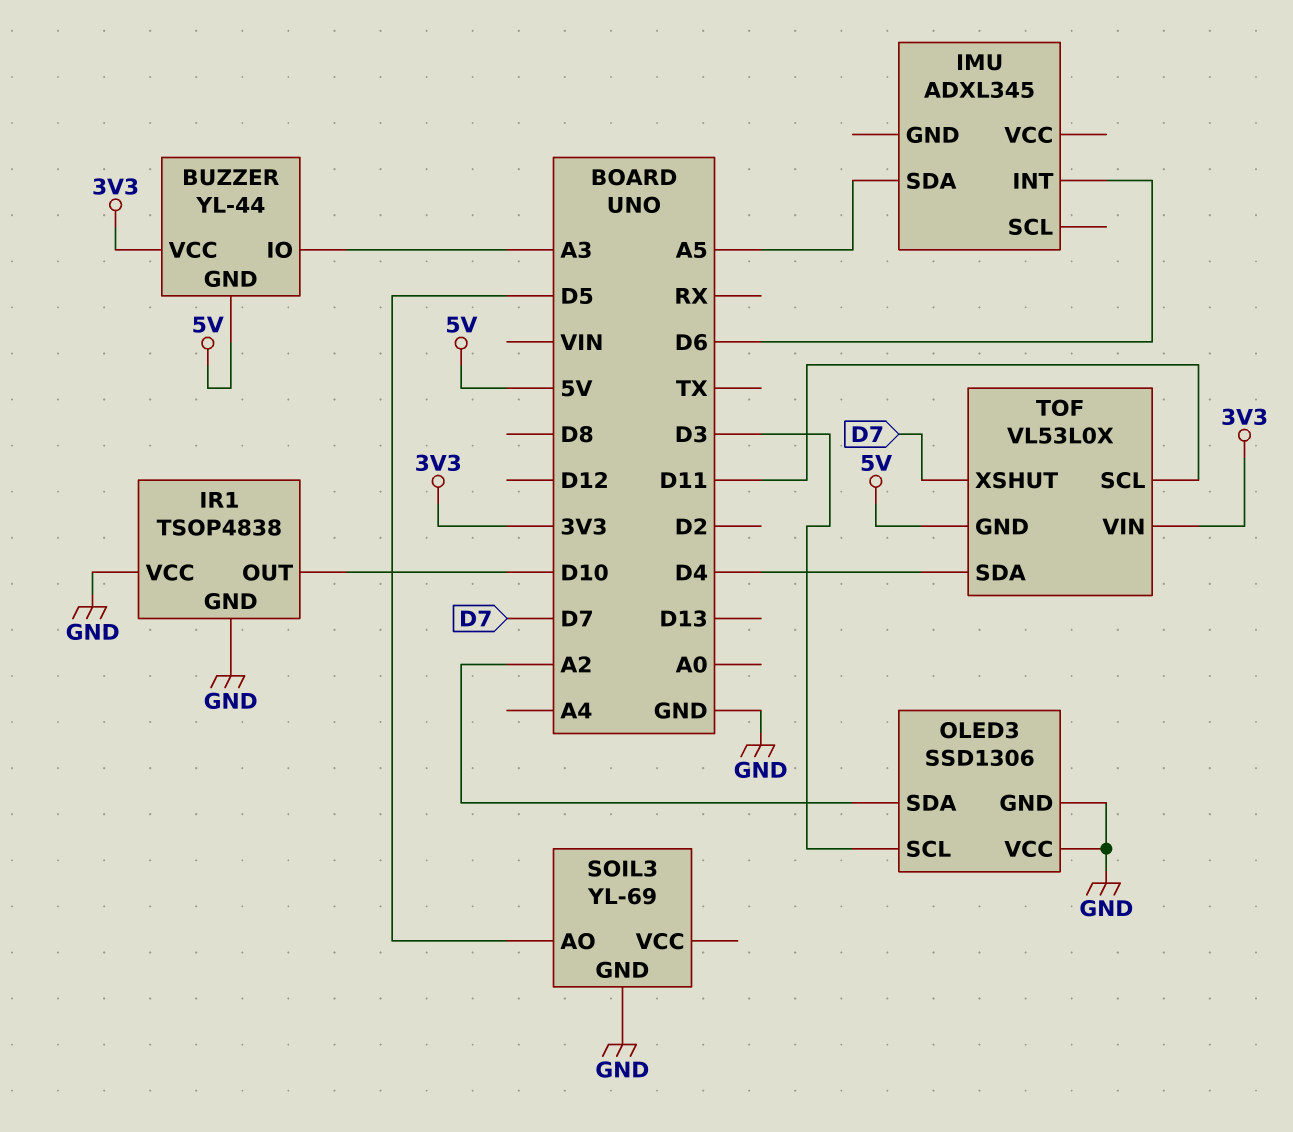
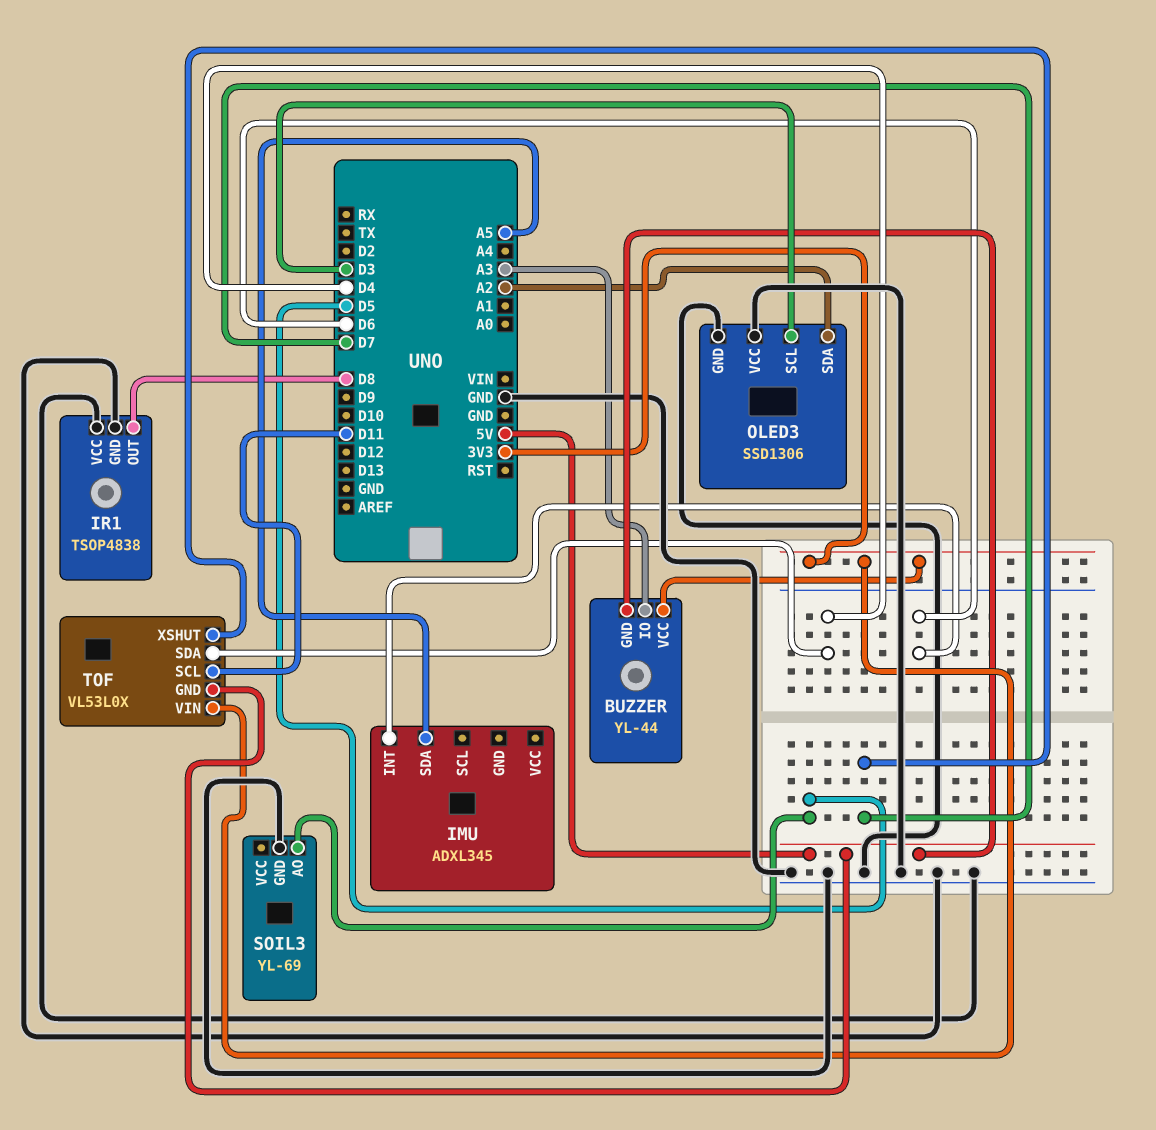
IR1 pin OUT: D10 -> D8

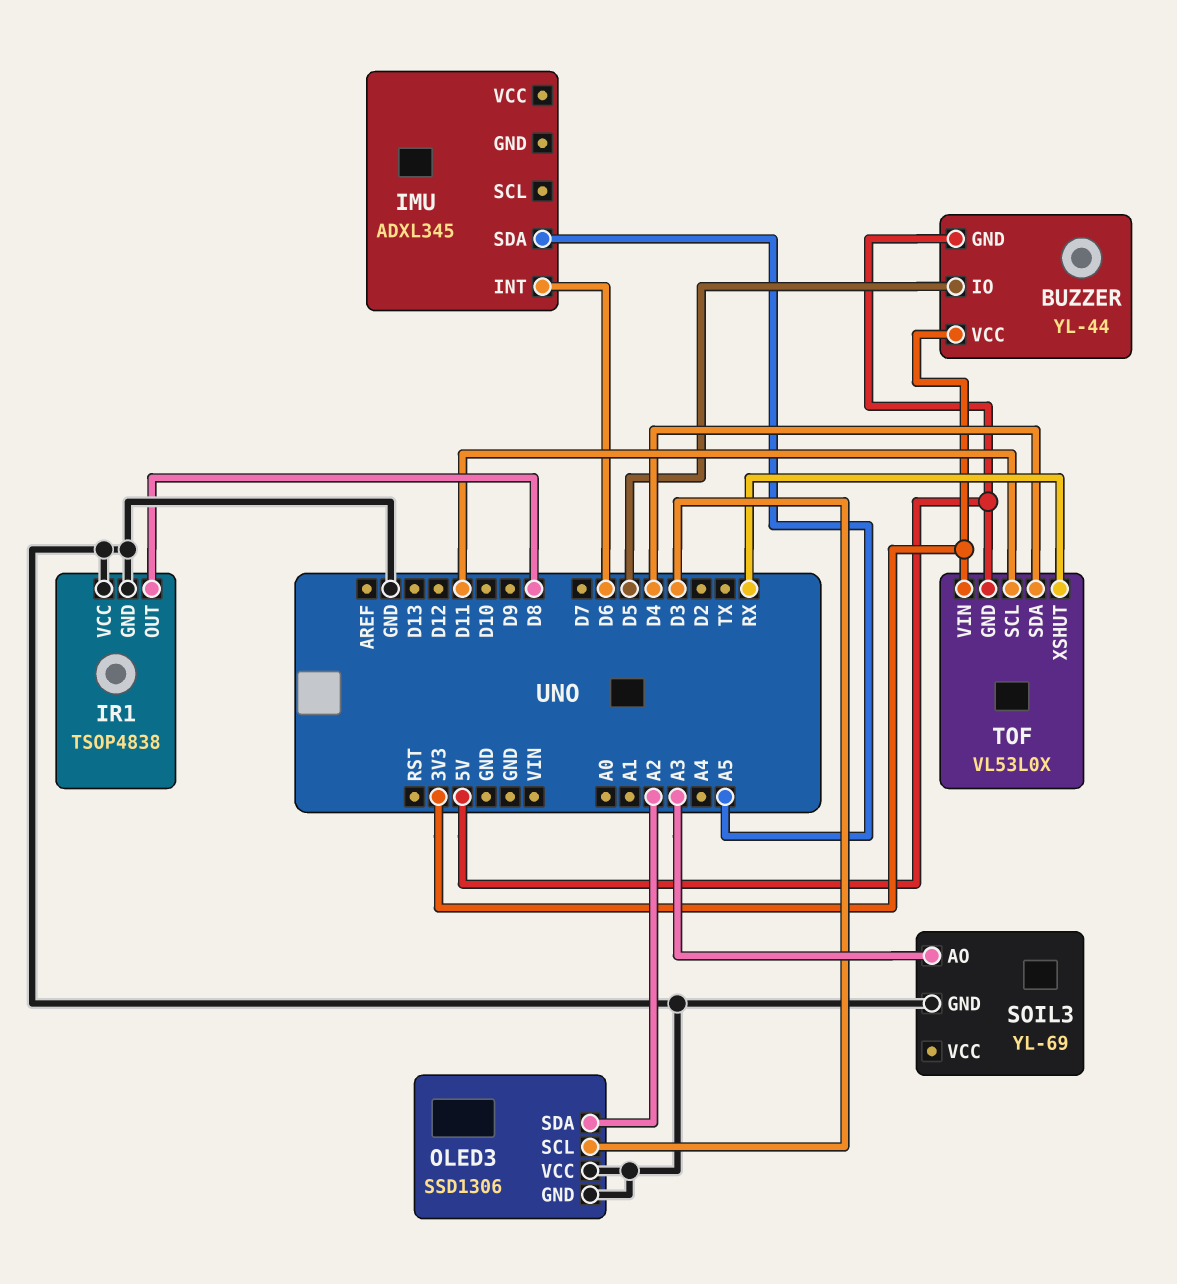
BUZZER pin IO: A3 -> D5
SOIL3 pin AO: D5 -> A3
TOF pin XSHUT: D7 -> RX

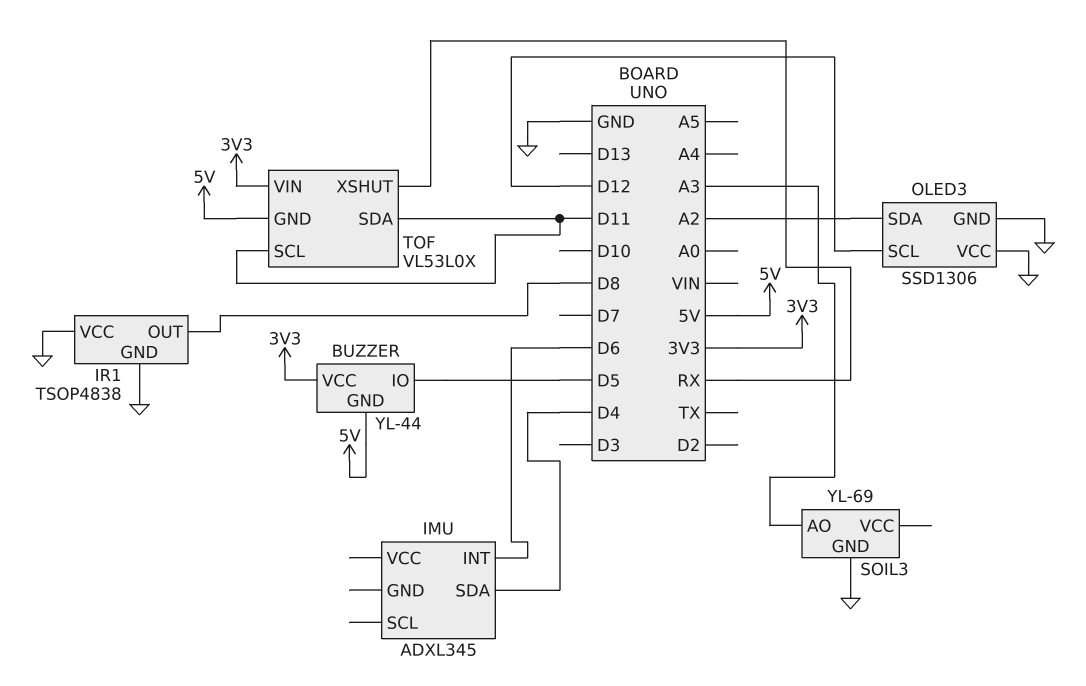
IMU pin SDA: A5 -> D4
OLED3 pin SCL: D3 -> D12
TOF pin SDA: D4 -> D11

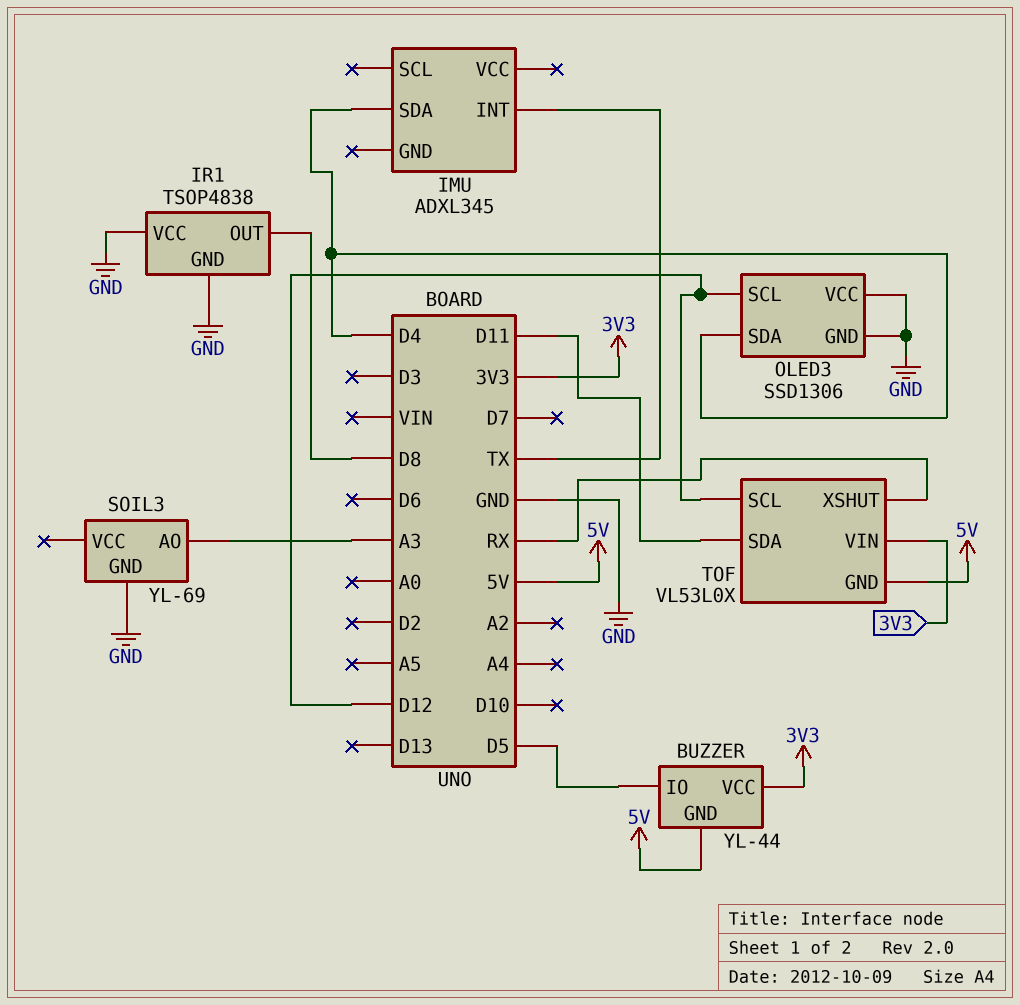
IMU pin INT: D6 -> TX
OLED3 pin SDA: A2 -> D4
TOF pin SCL: D11 -> D12

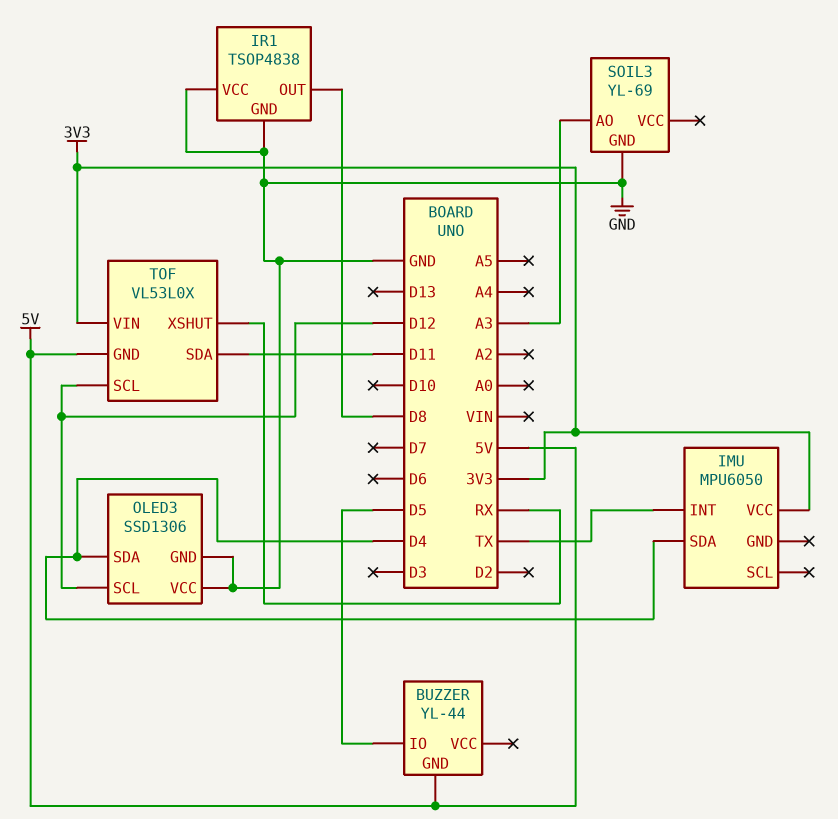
BUZZER pin VCC: 3V3 -> none
IMU: ADXL345 -> MPU6050
IMU pin VCC: none -> 3V3

